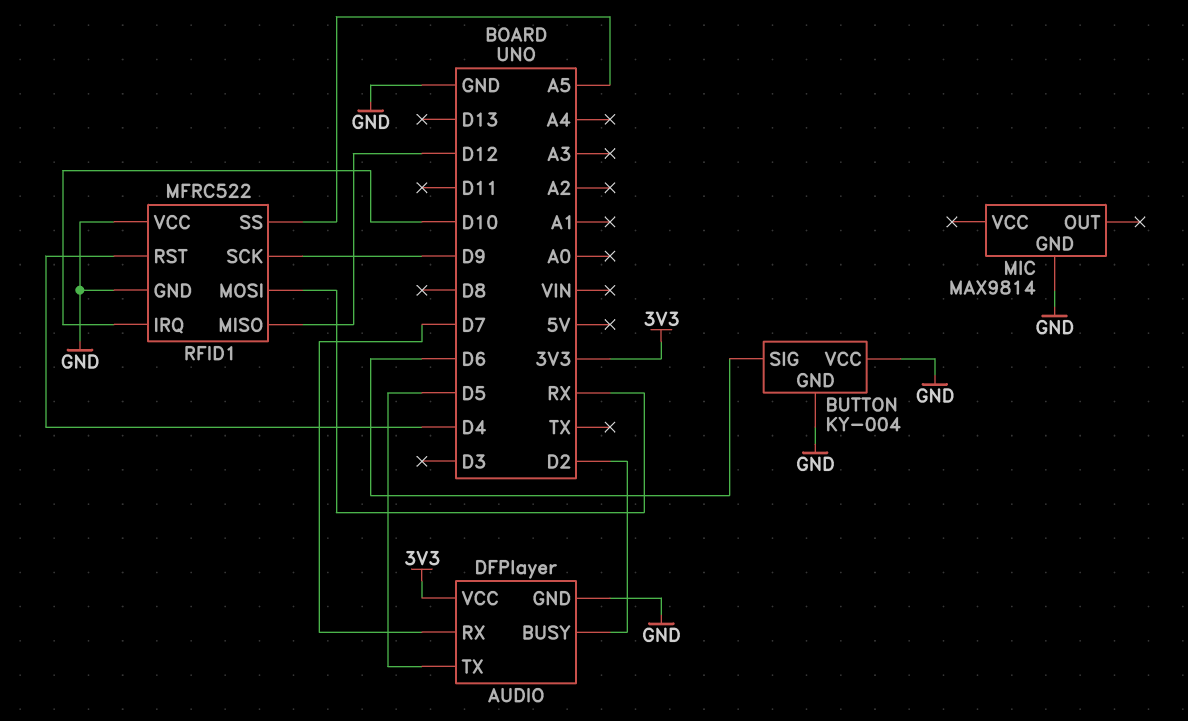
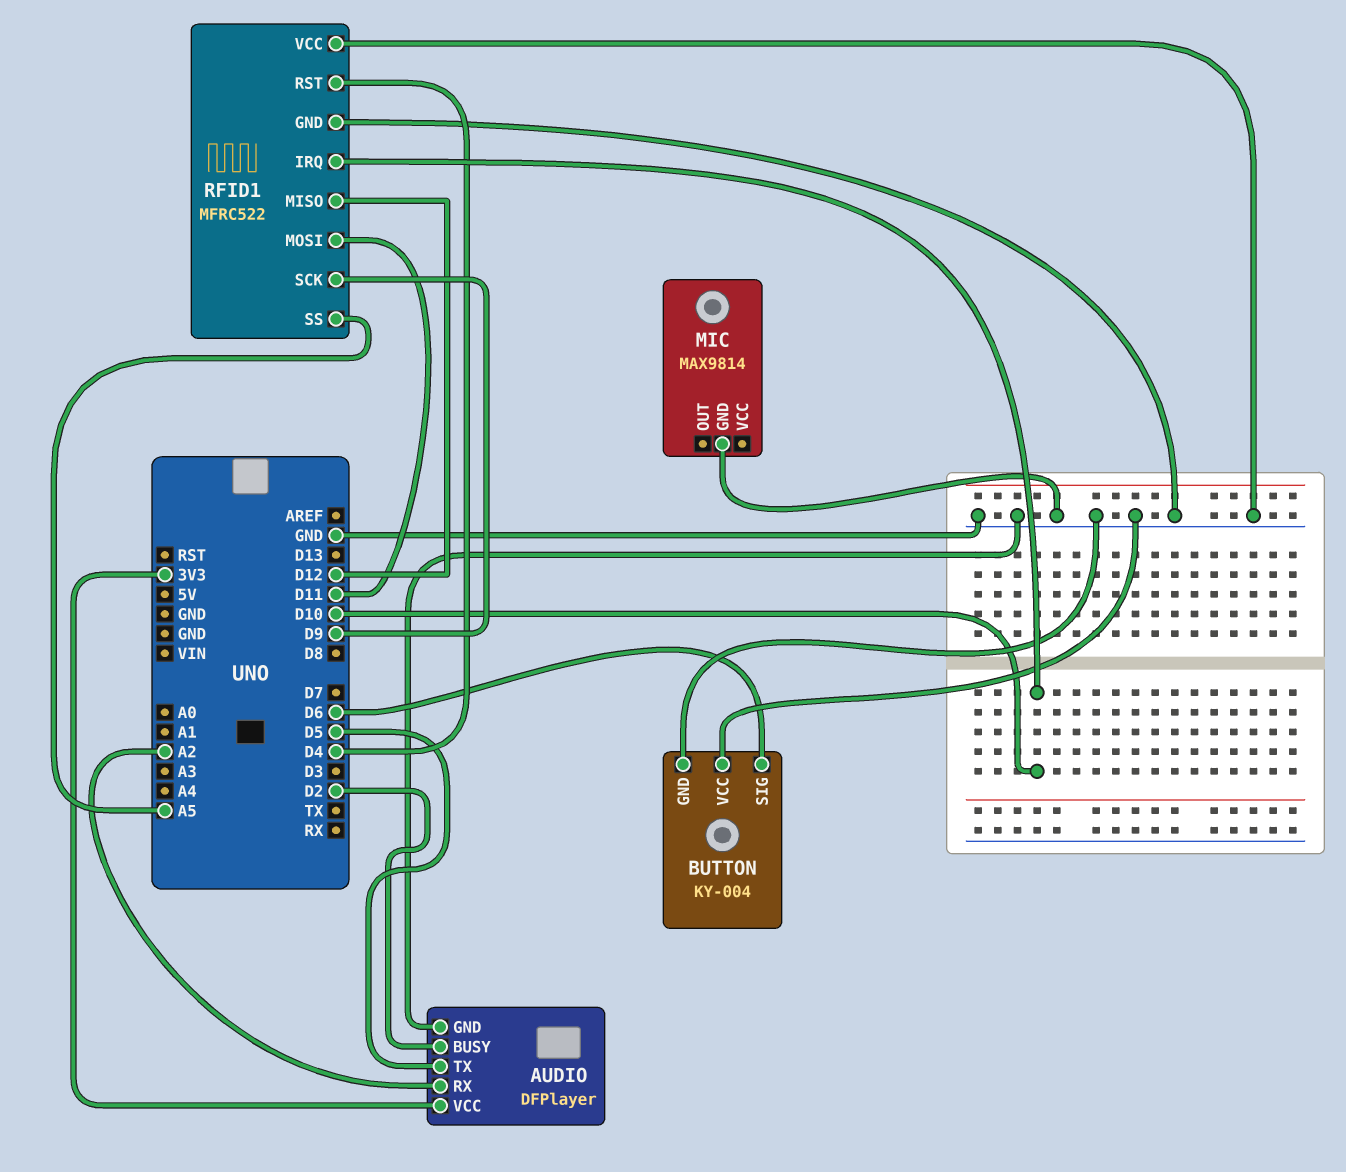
AUDIO pin RX: D7 -> A2
RFID1 pin MOSI: RX -> D11

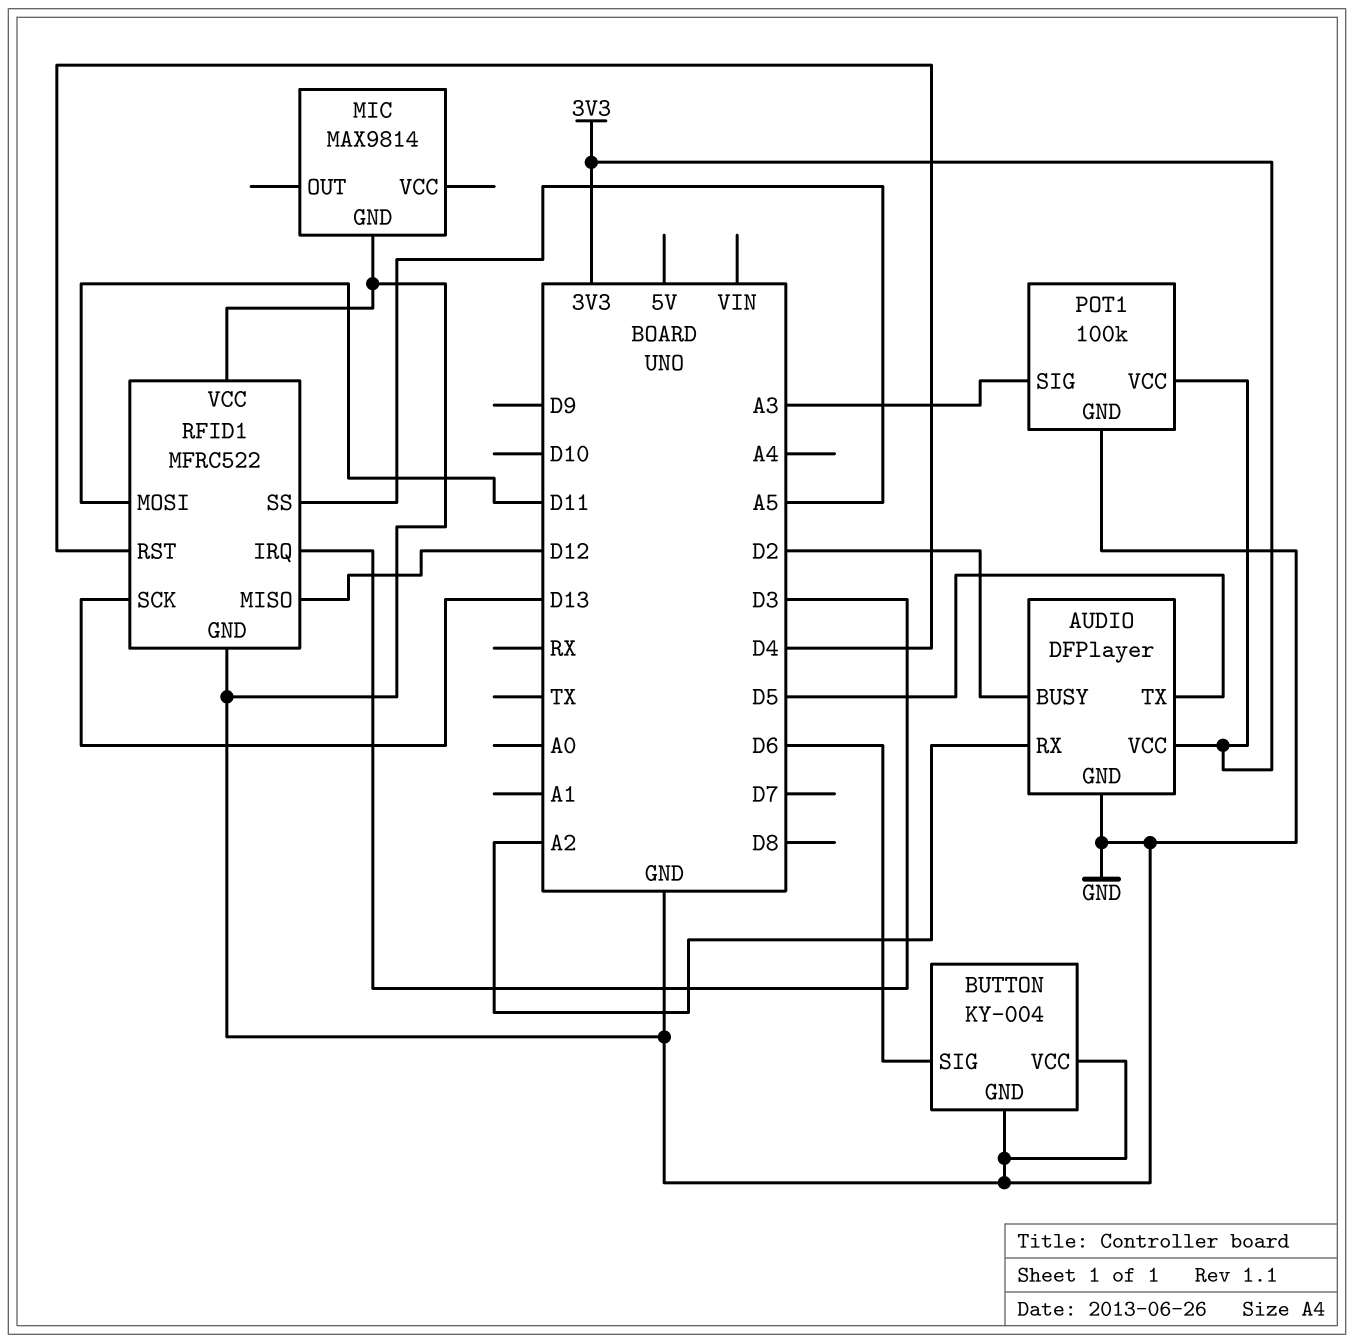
POT1: none -> 100k
POT1 pin GND: none -> GND
POT1 pin SIG: none -> A3
POT1 pin VCC: none -> 3V3
RFID1 pin IRQ: D10 -> D3
RFID1 pin SCK: D9 -> D13

